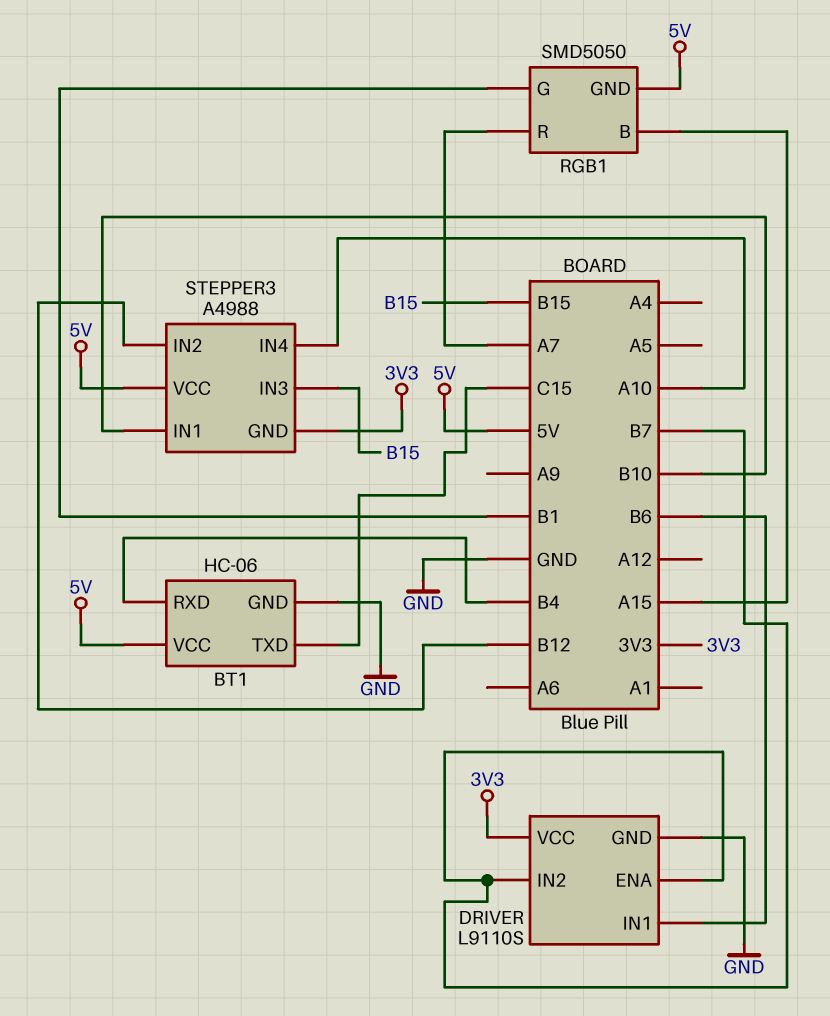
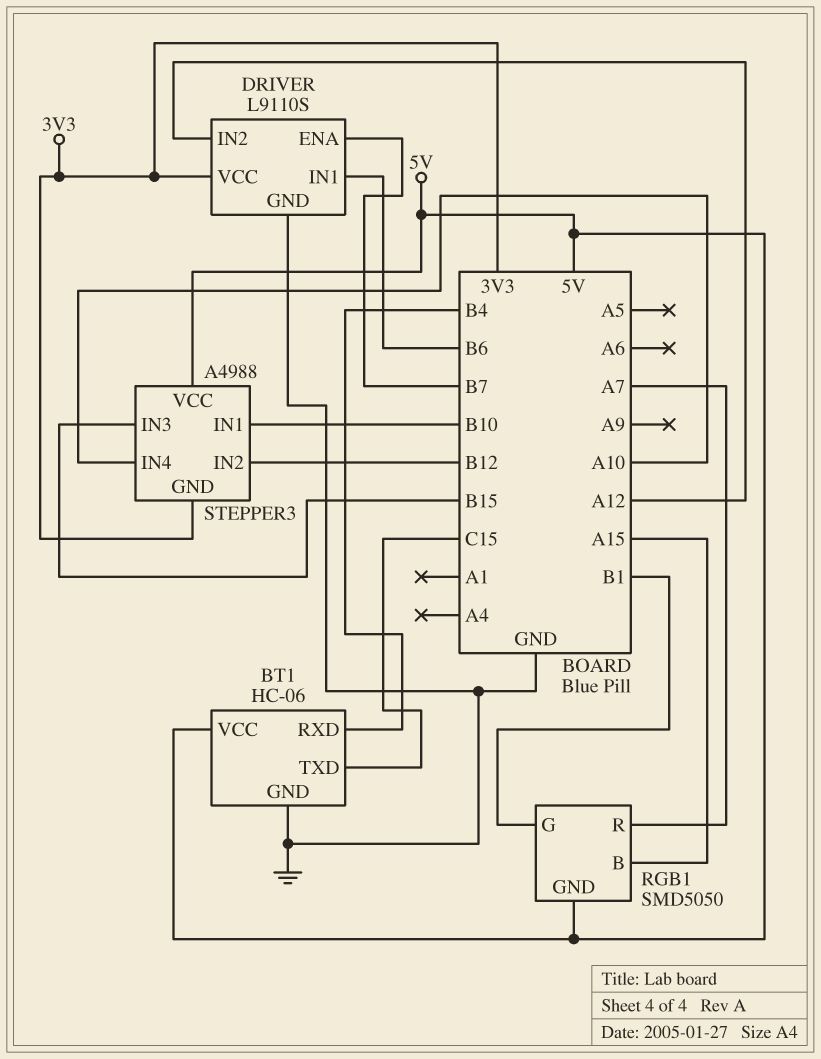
DRIVER pin IN2: B7 -> A12

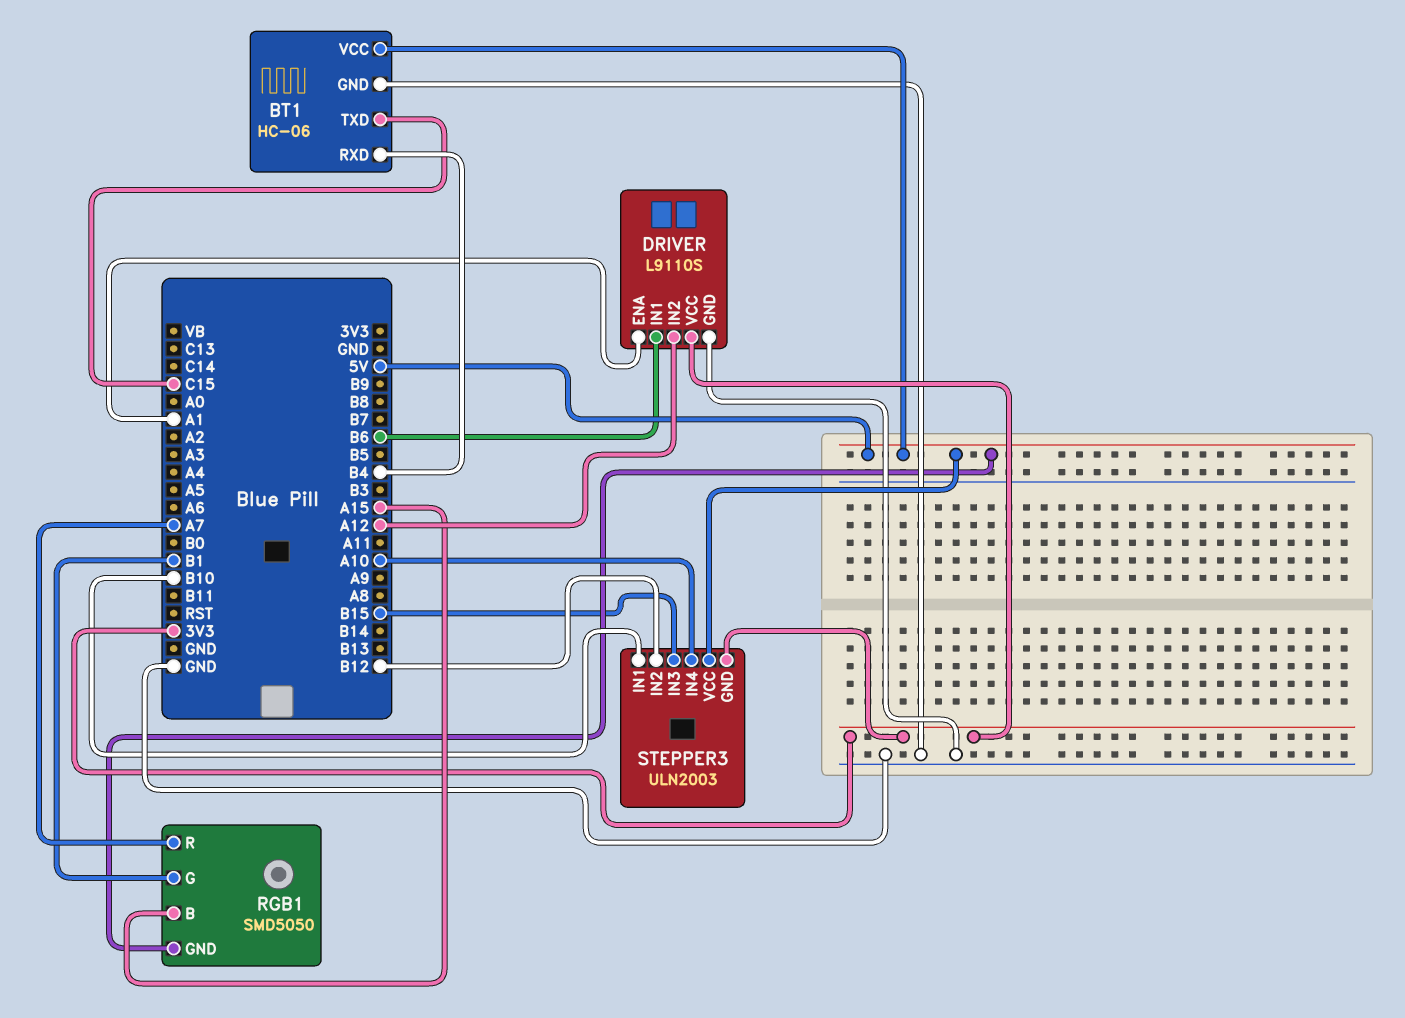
DRIVER pin ENA: B7 -> A1
STEPPER3: A4988 -> ULN2003

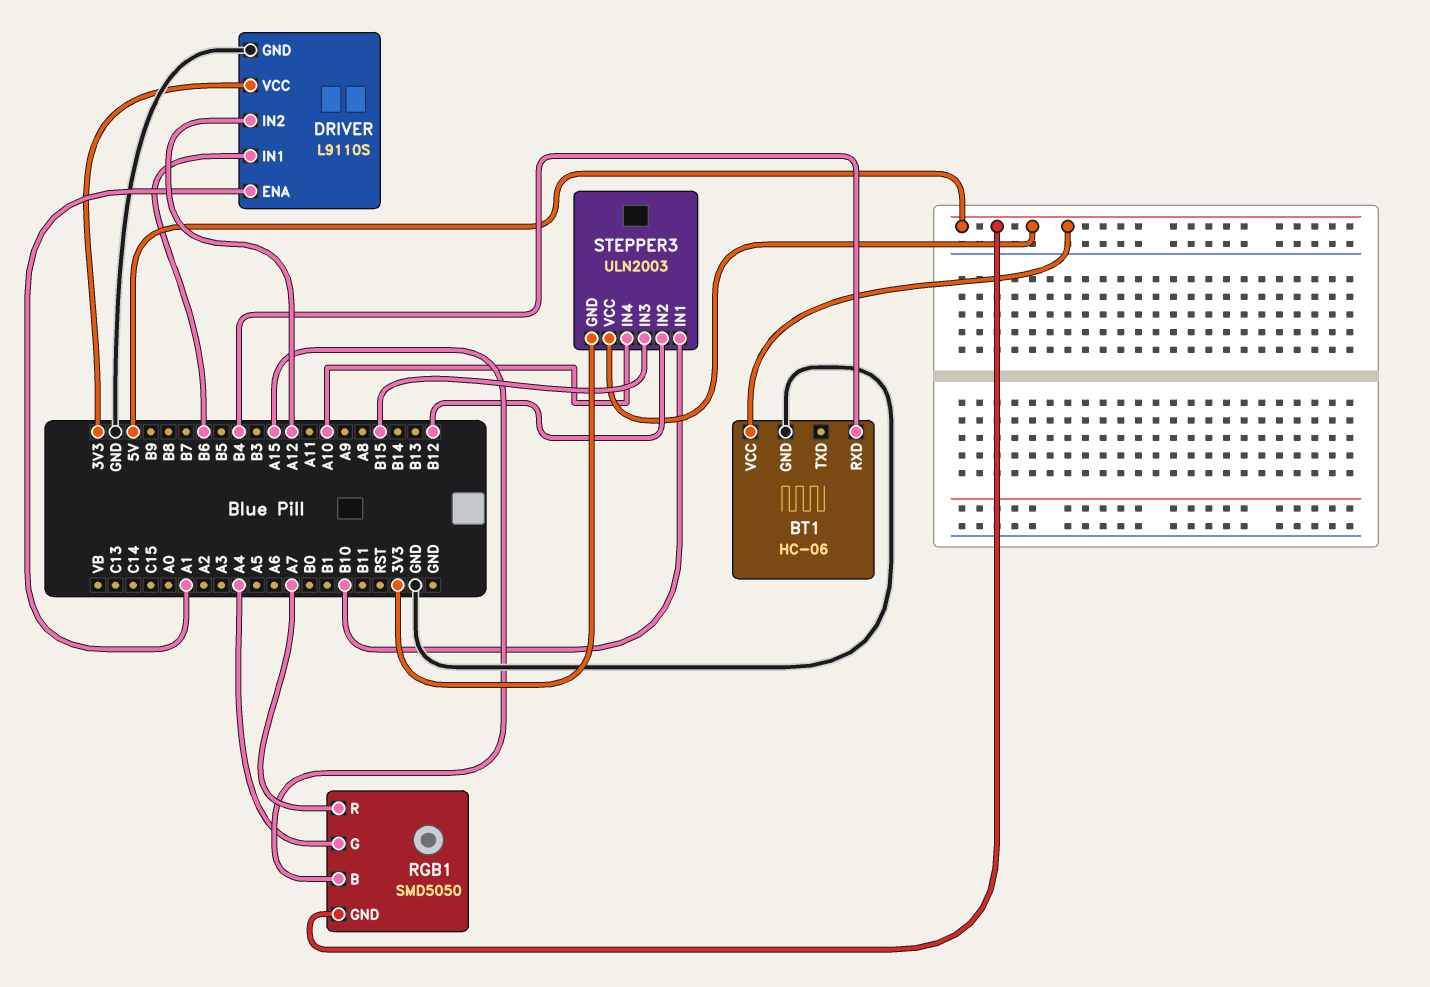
BT1 pin TXD: C15 -> none
RGB1 pin G: B1 -> A4

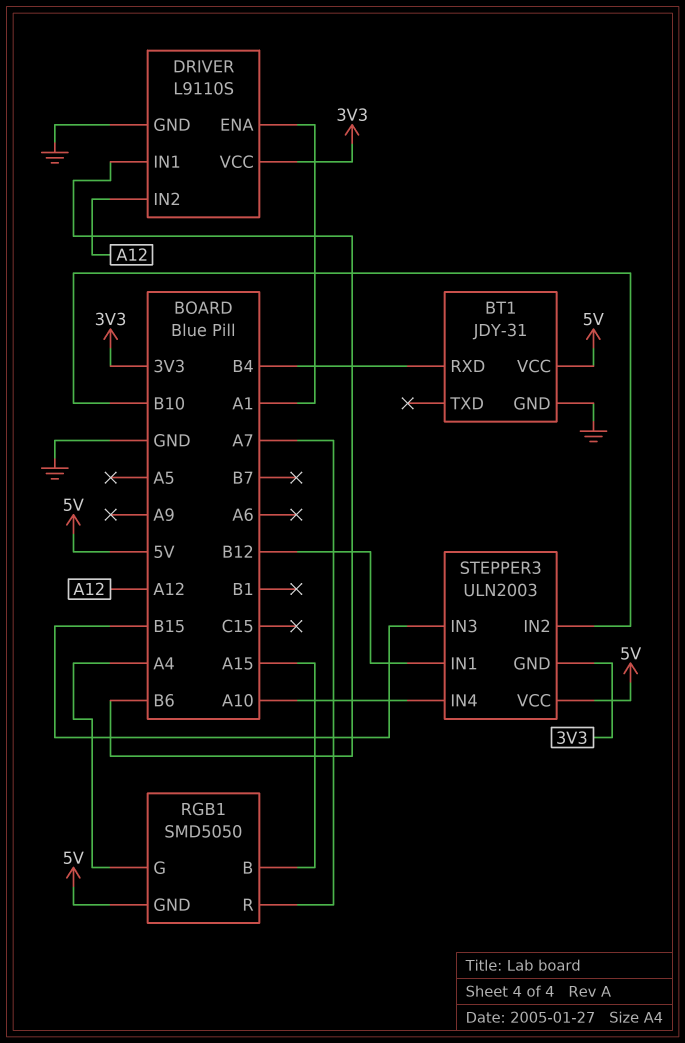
BT1: HC-06 -> JDY-31
STEPPER3 pin IN1: B10 -> B12
STEPPER3 pin IN2: B12 -> B10

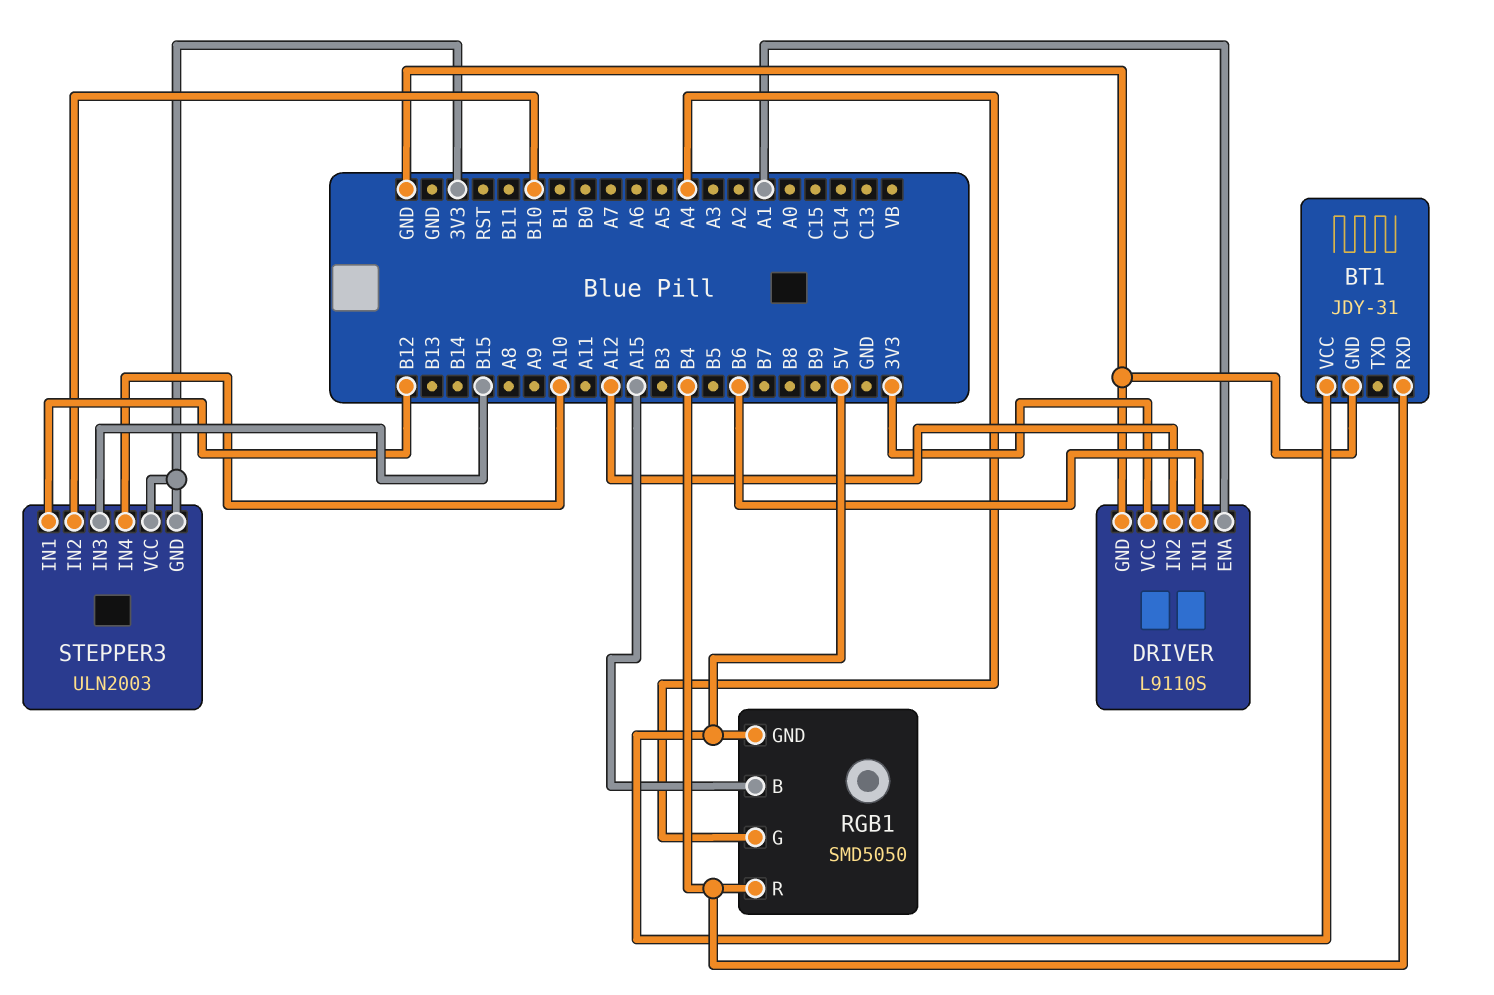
RGB1 pin R: A7 -> B4
STEPPER3 pin VCC: 5V -> 3V3

